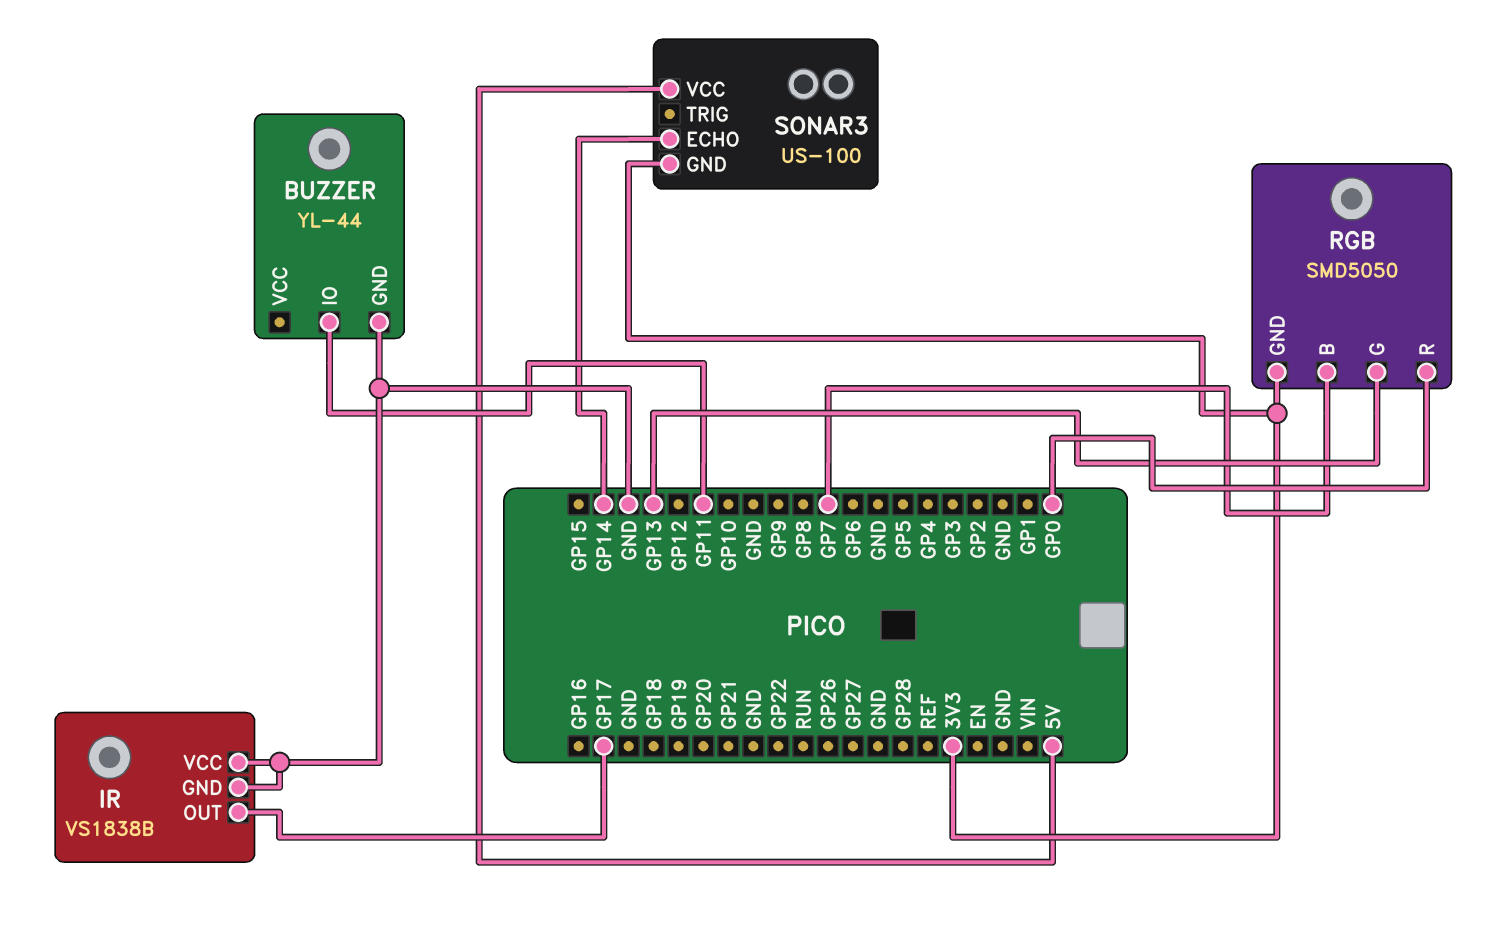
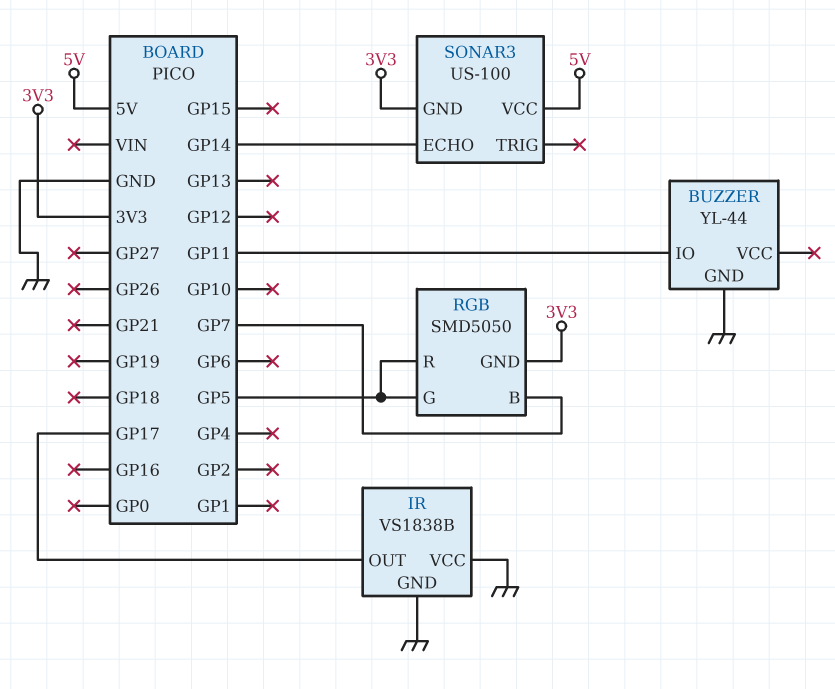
RGB pin G: GP13 -> GP5
RGB pin R: GP0 -> GP5

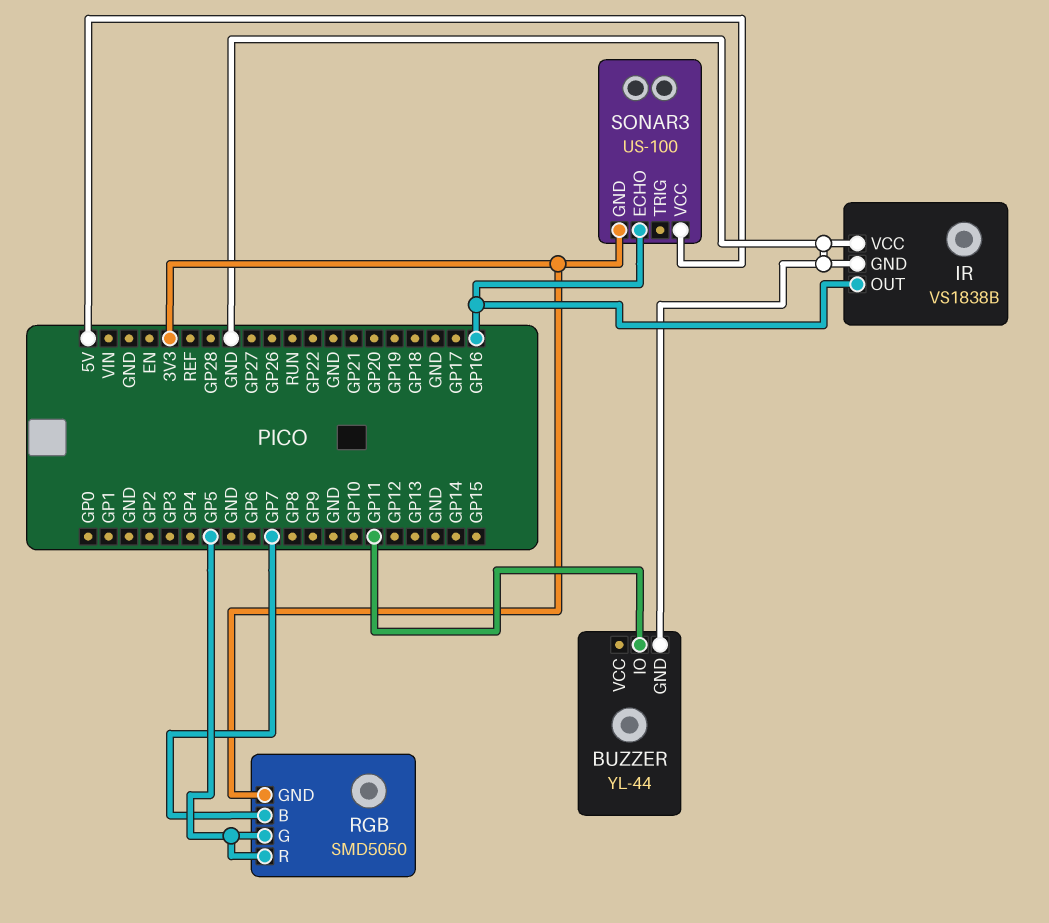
IR pin OUT: GP17 -> GP16
SONAR3 pin ECHO: GP14 -> GP16

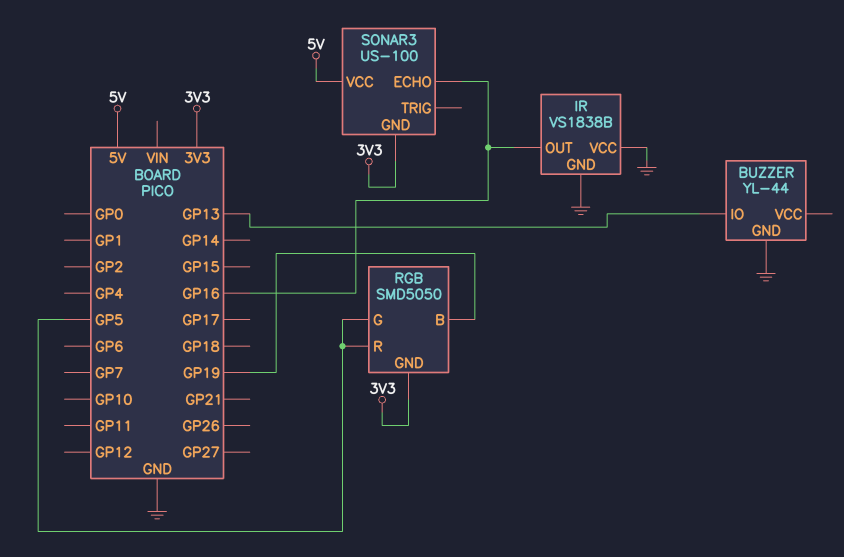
BUZZER pin IO: GP11 -> GP13
RGB pin B: GP7 -> GP19

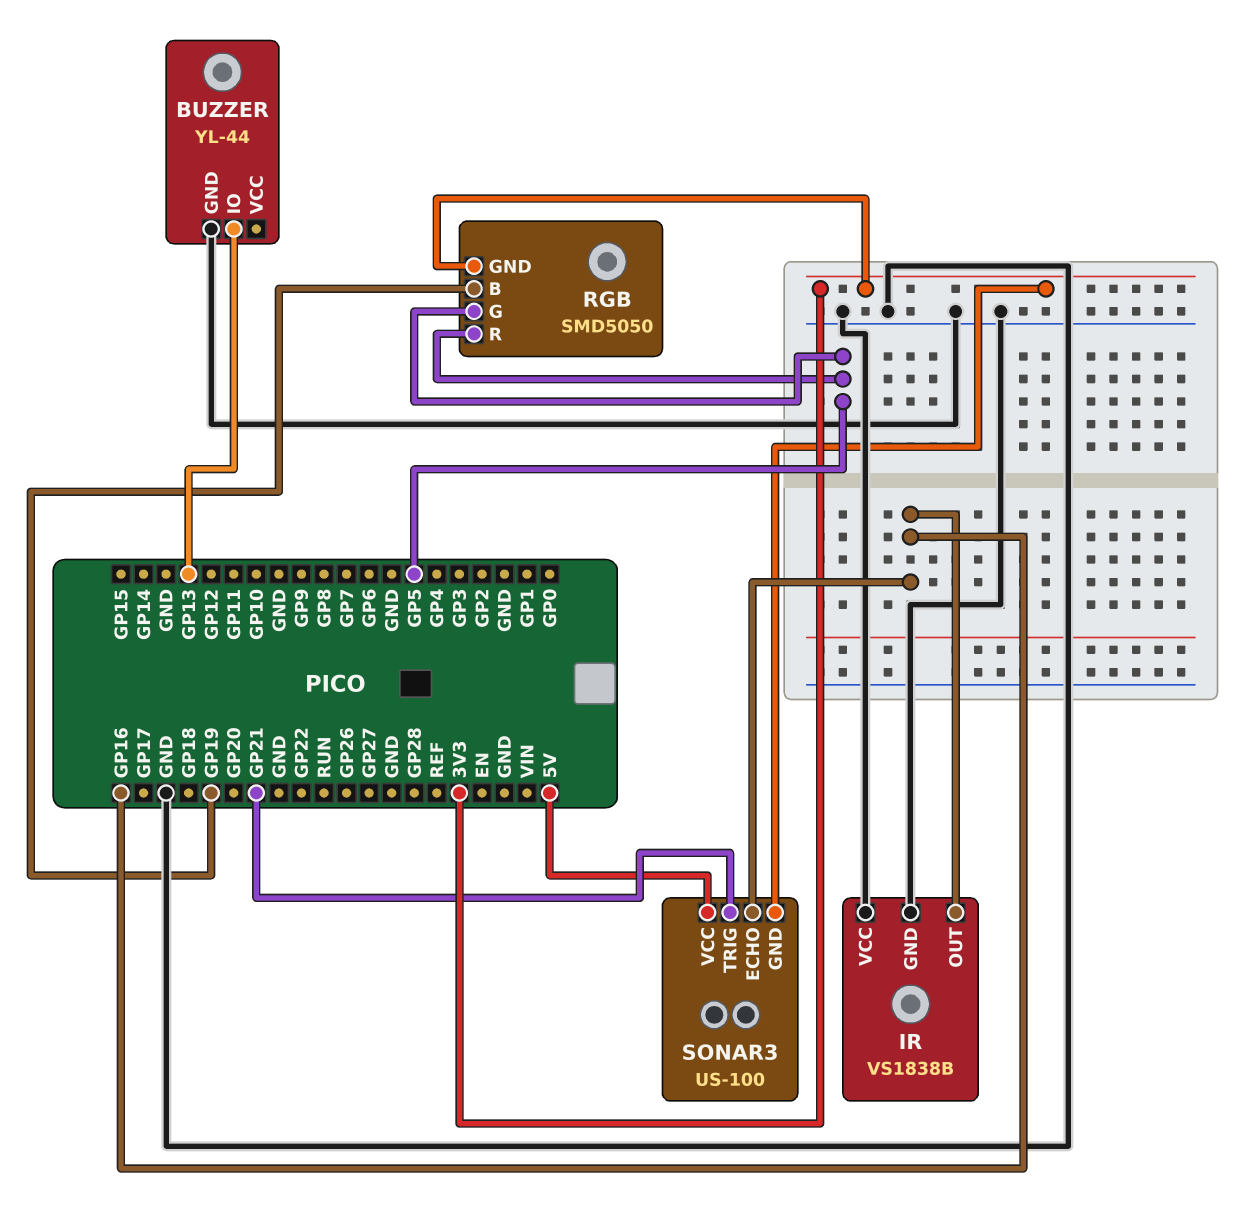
SONAR3 pin TRIG: none -> GP21

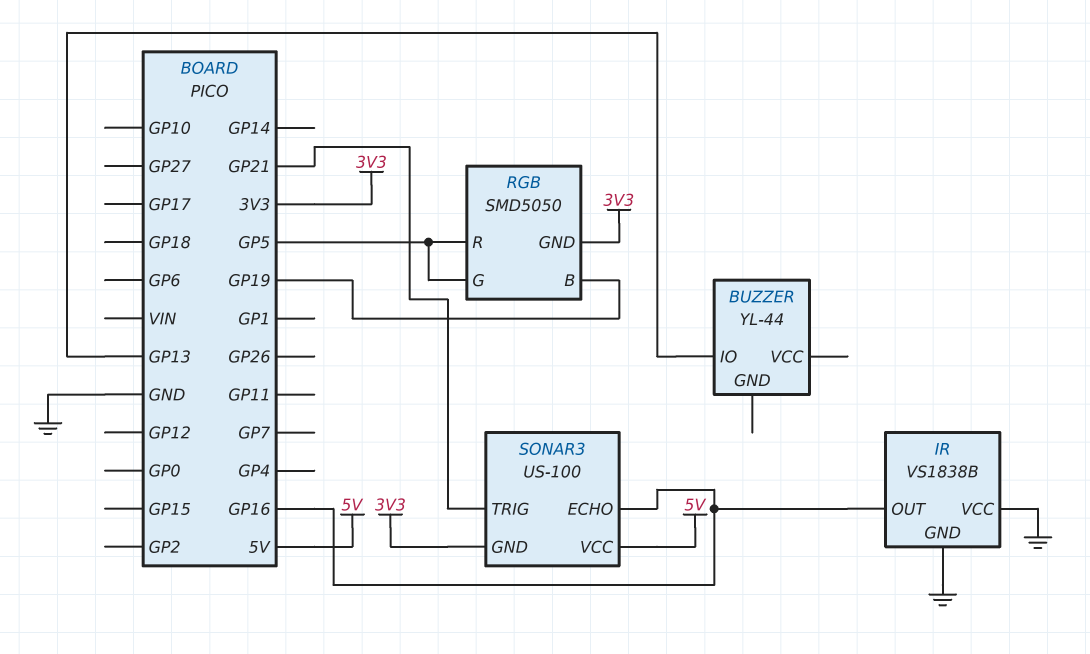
BUZZER pin GND: GND -> none

